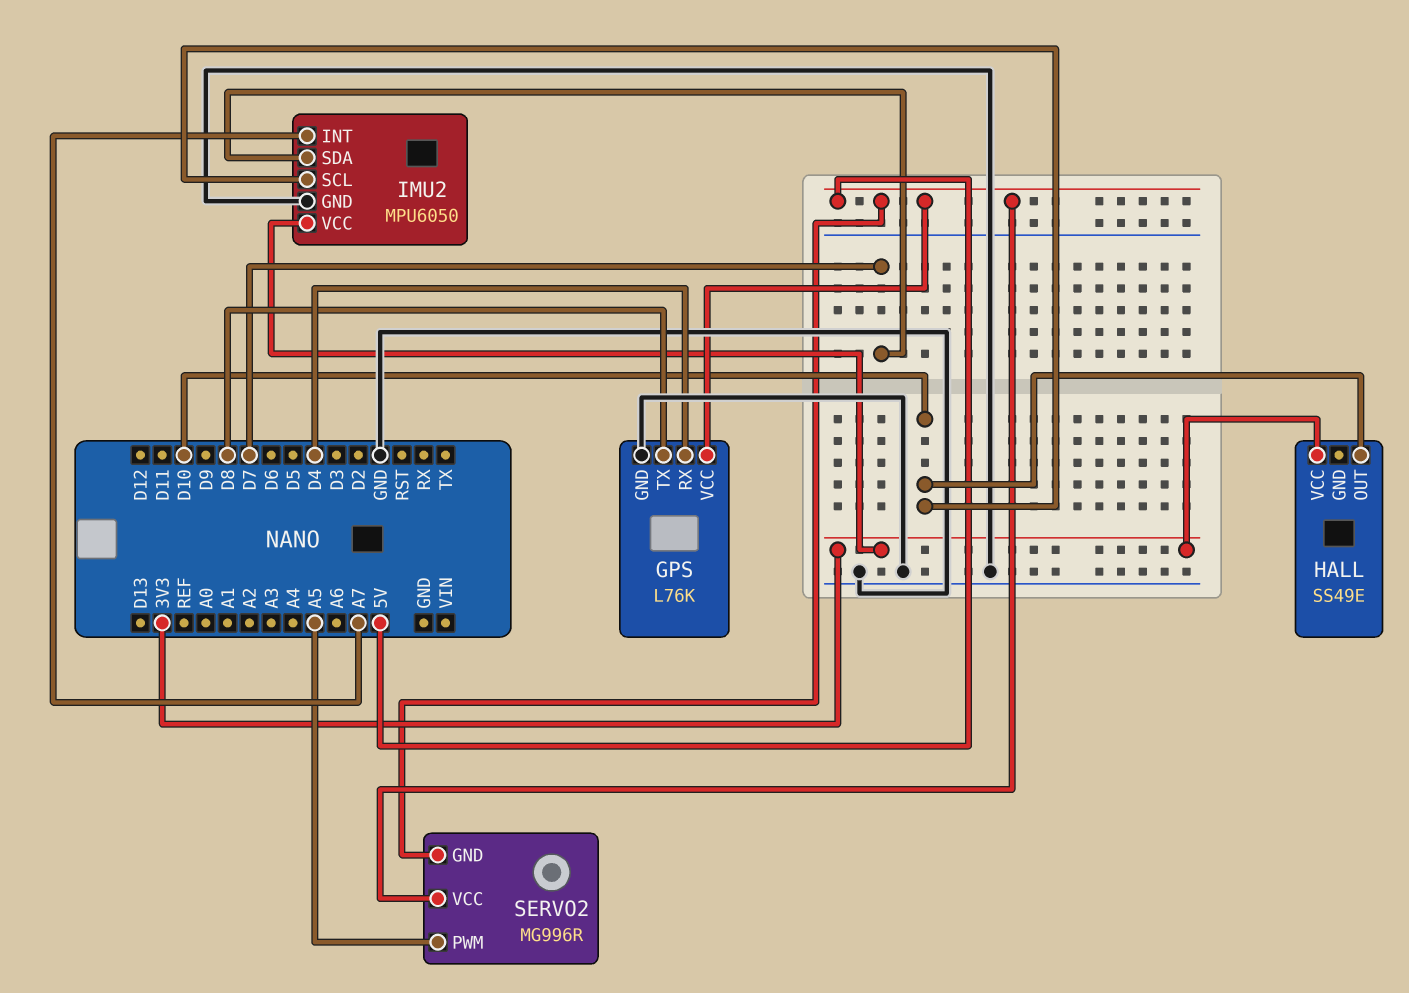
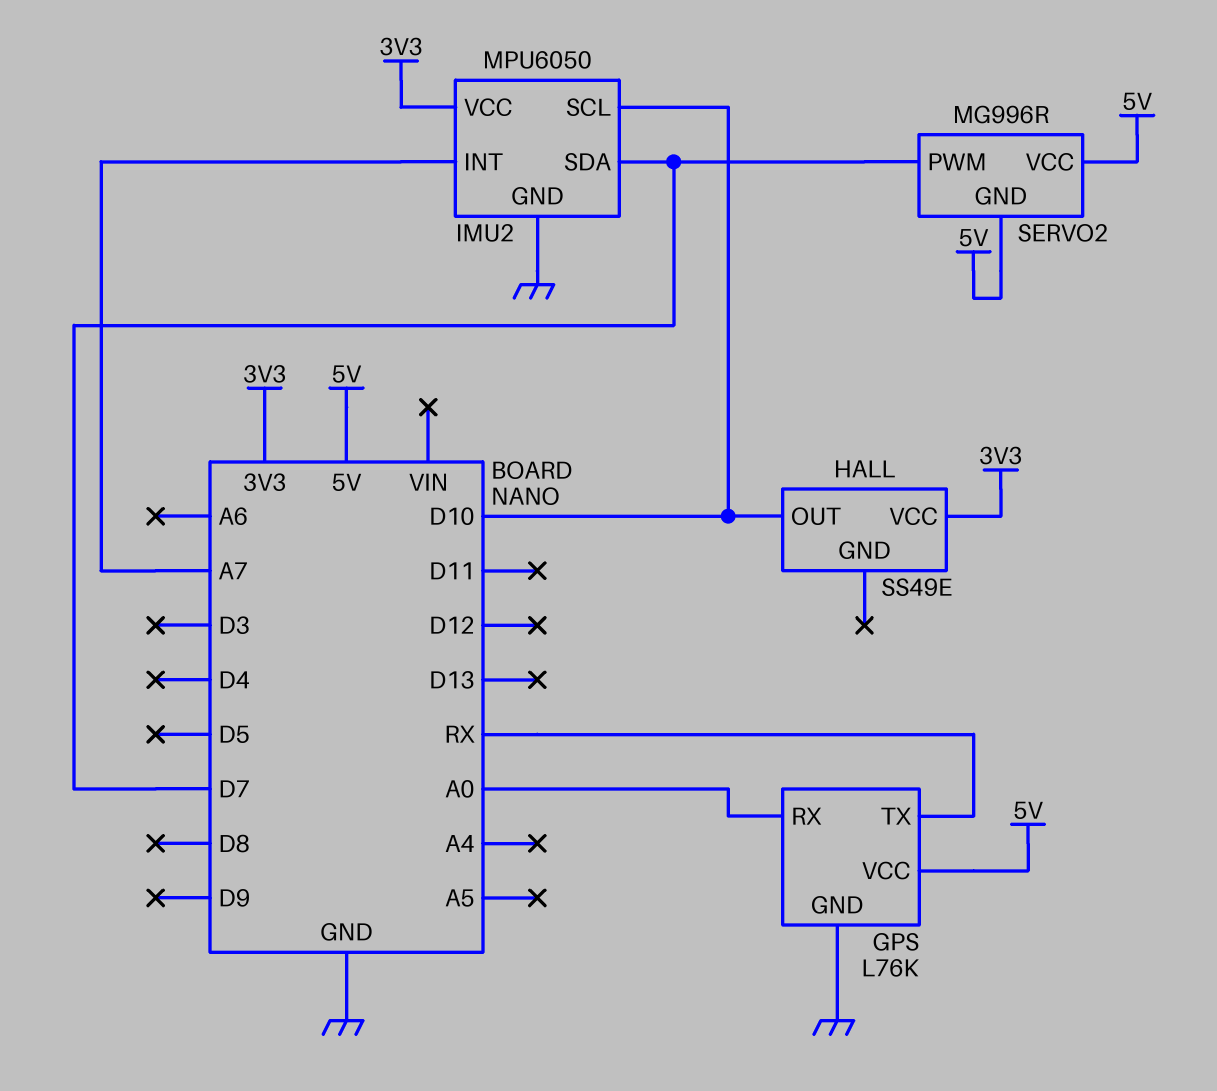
GPS pin RX: D4 -> A0
GPS pin TX: D8 -> RX
SERVO2 pin PWM: A5 -> D7

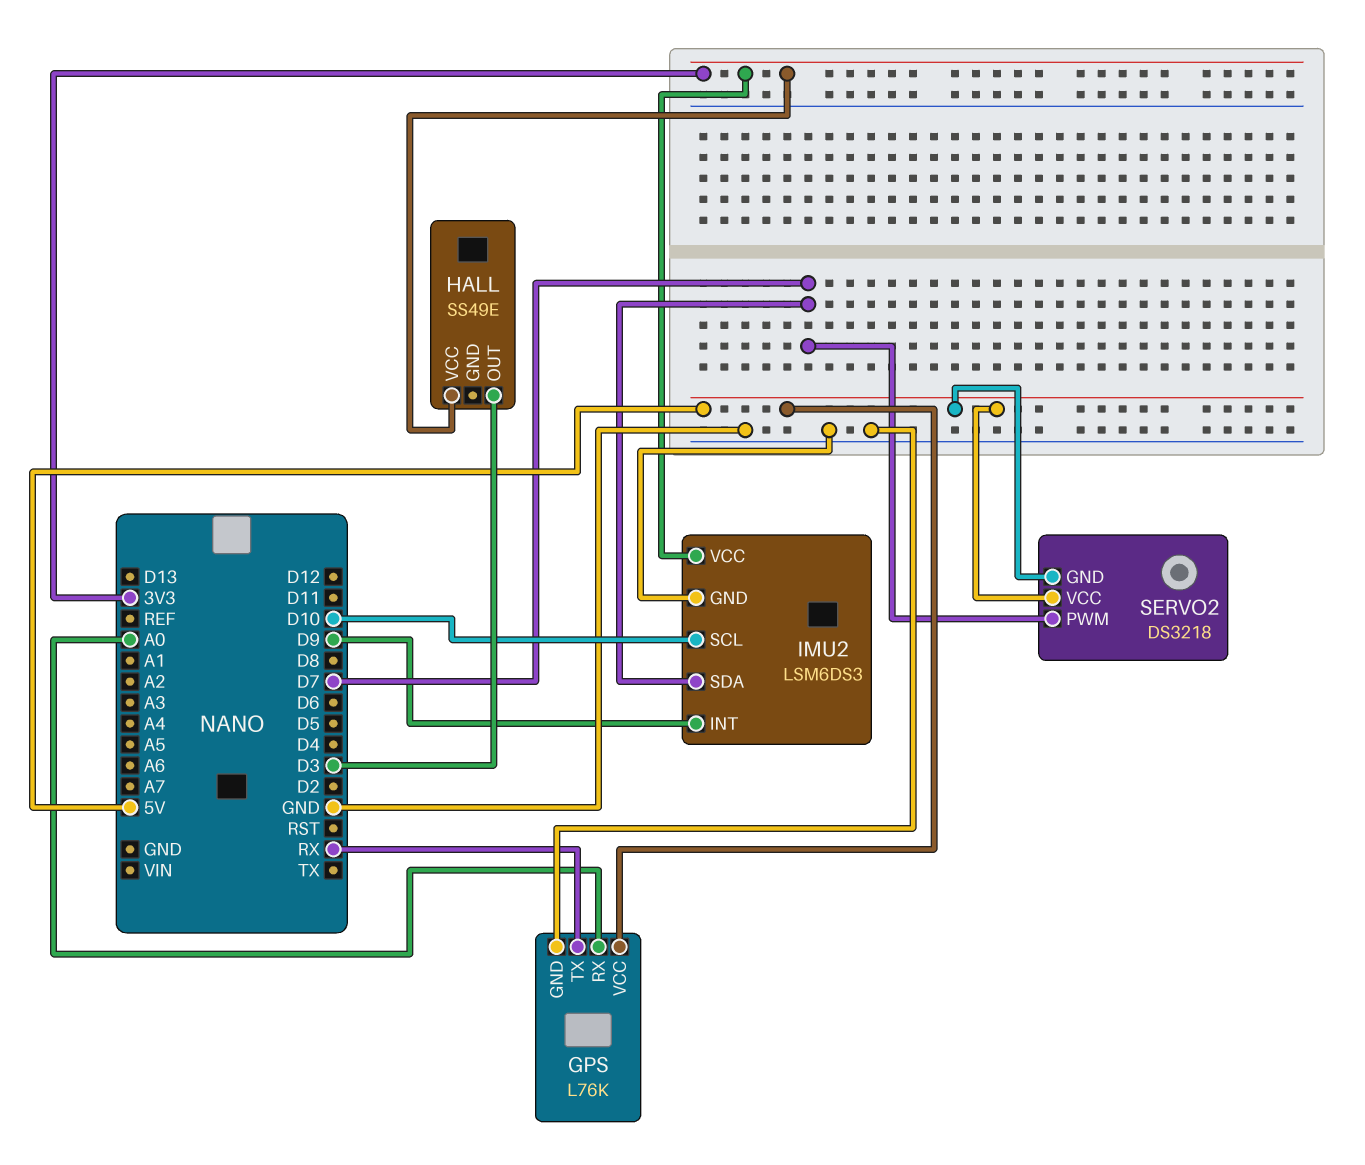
HALL pin OUT: D10 -> D3
IMU2: MPU6050 -> LSM6DS3
IMU2 pin INT: A7 -> D9
SERVO2: MG996R -> DS3218

